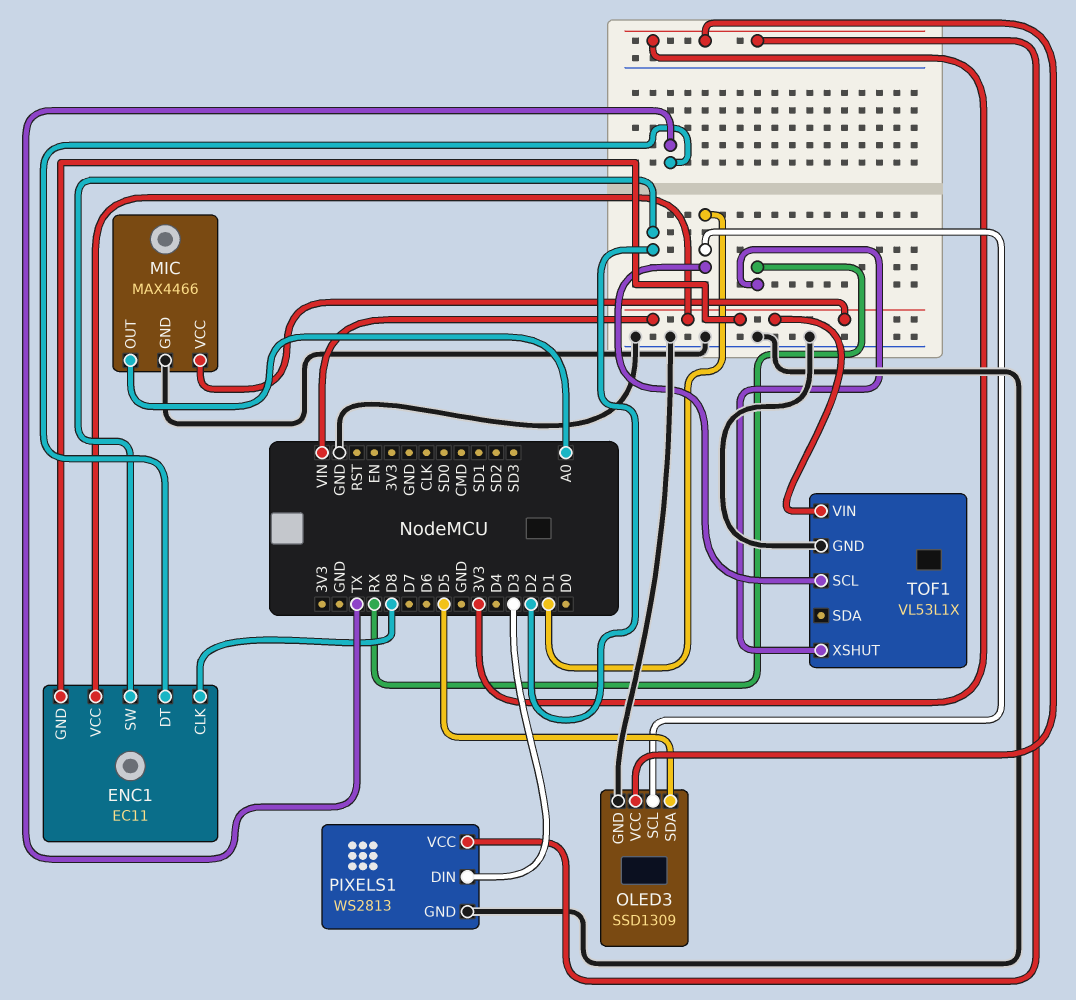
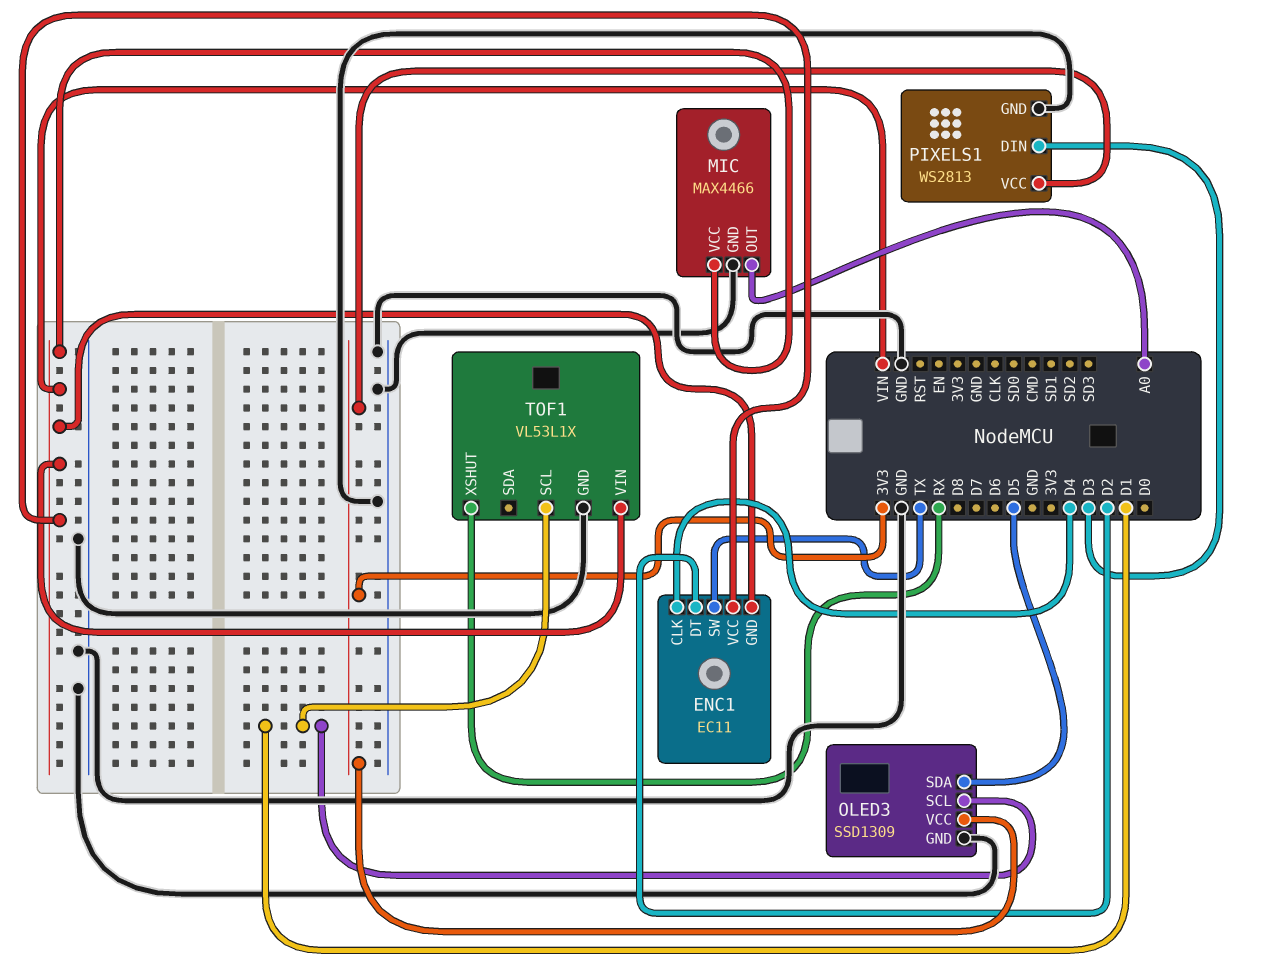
ENC1 pin CLK: D8 -> D4
ENC1 pin DT: TX -> D2
ENC1 pin SW: D2 -> TX

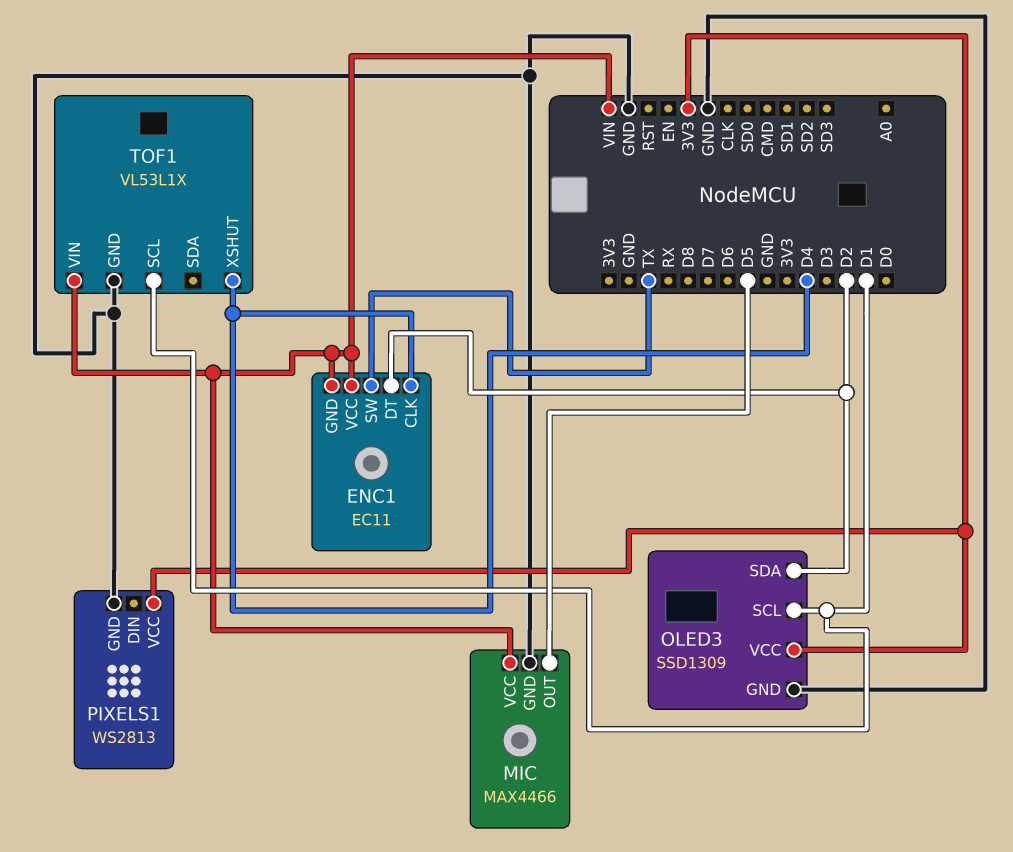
MIC pin OUT: A0 -> D5
OLED3 pin SDA: D5 -> D2
PIXELS1 pin DIN: D3 -> none
TOF1 pin XSHUT: RX -> D4

